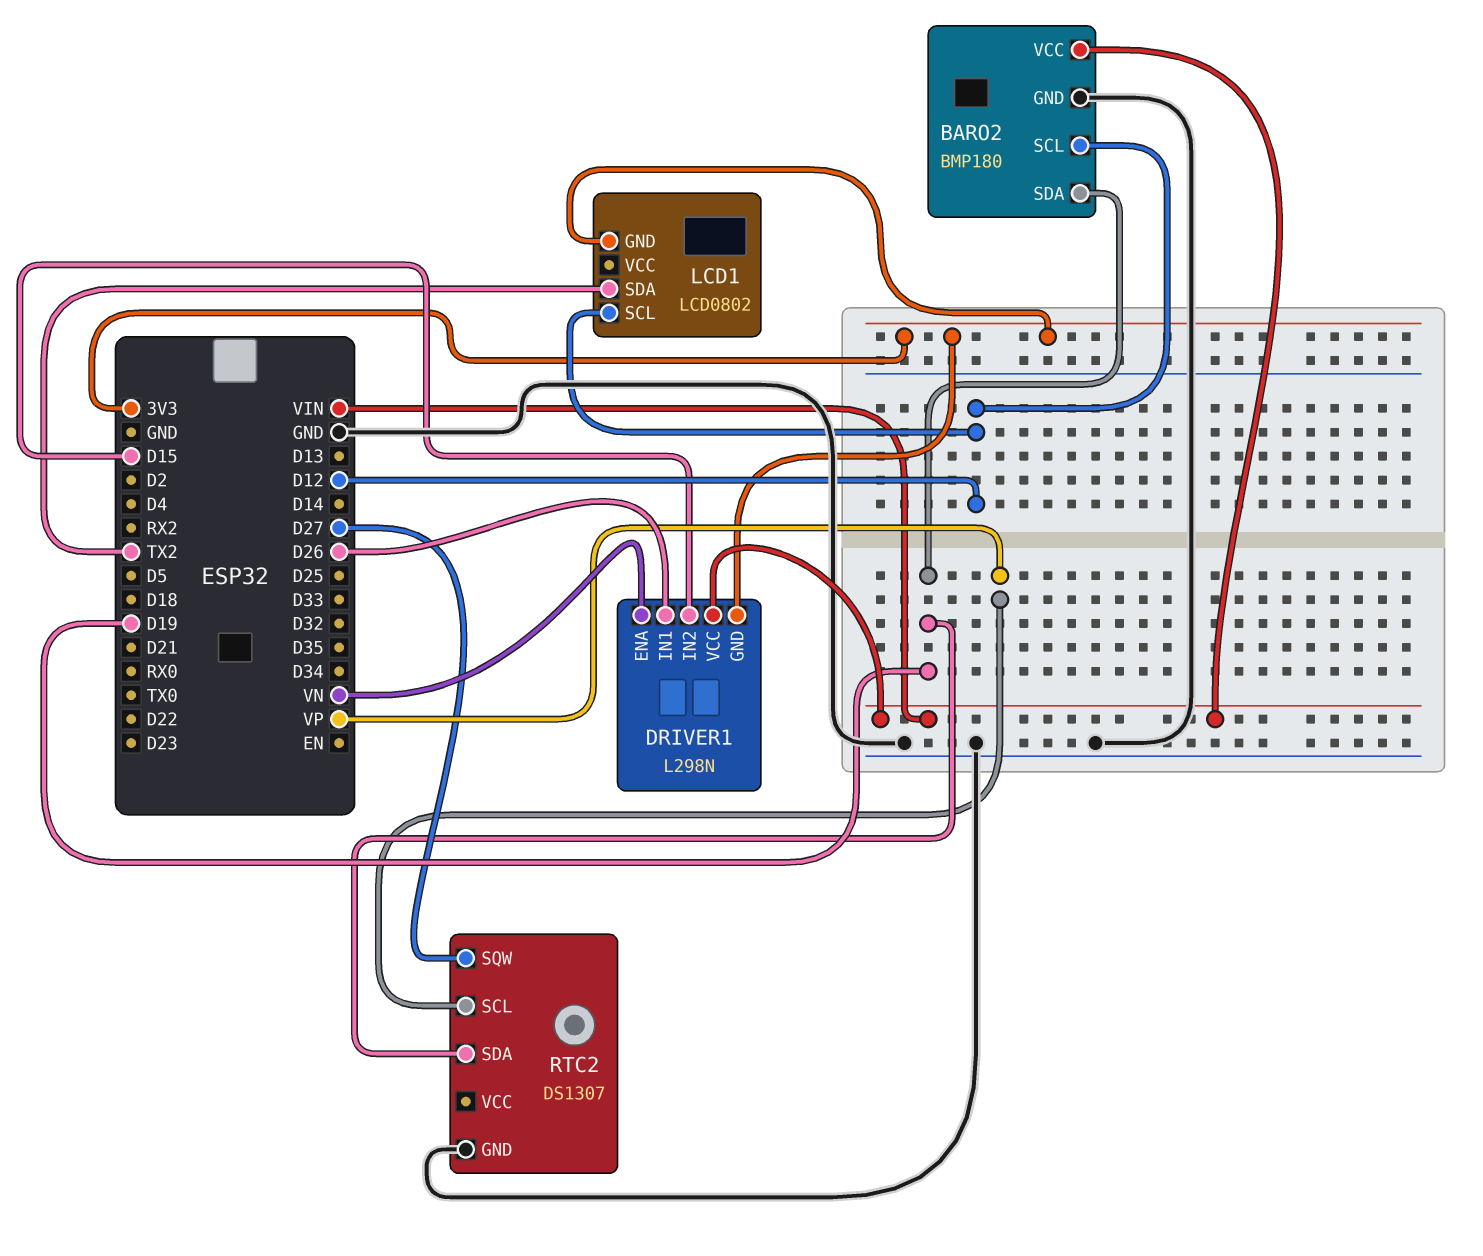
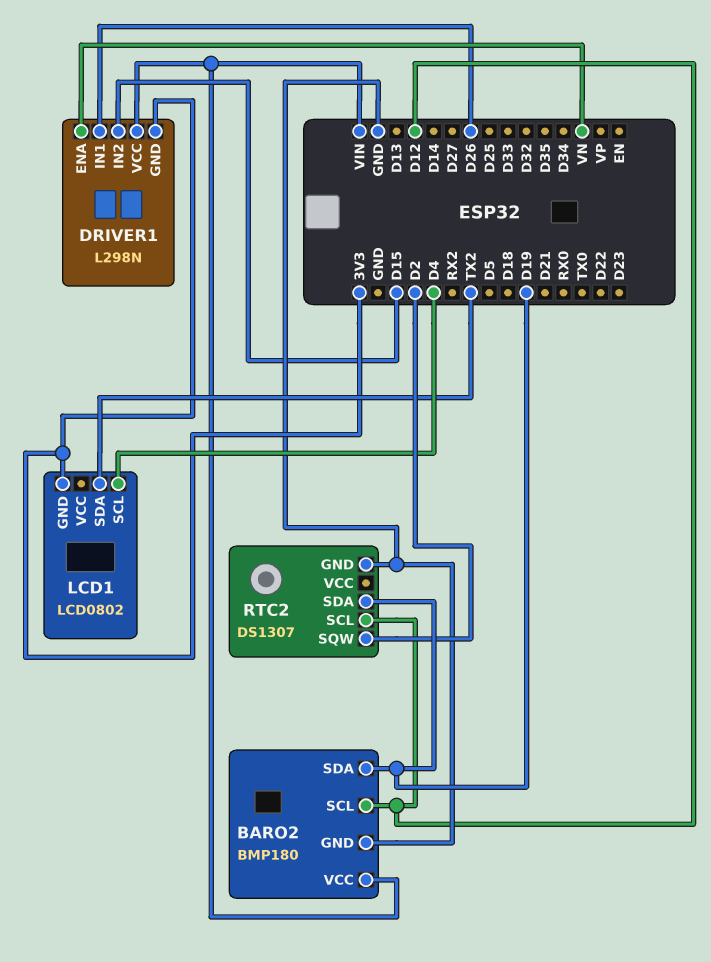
LCD1 pin SCL: D12 -> D4
RTC2 pin SCL: VP -> D12
RTC2 pin SQW: D27 -> D2

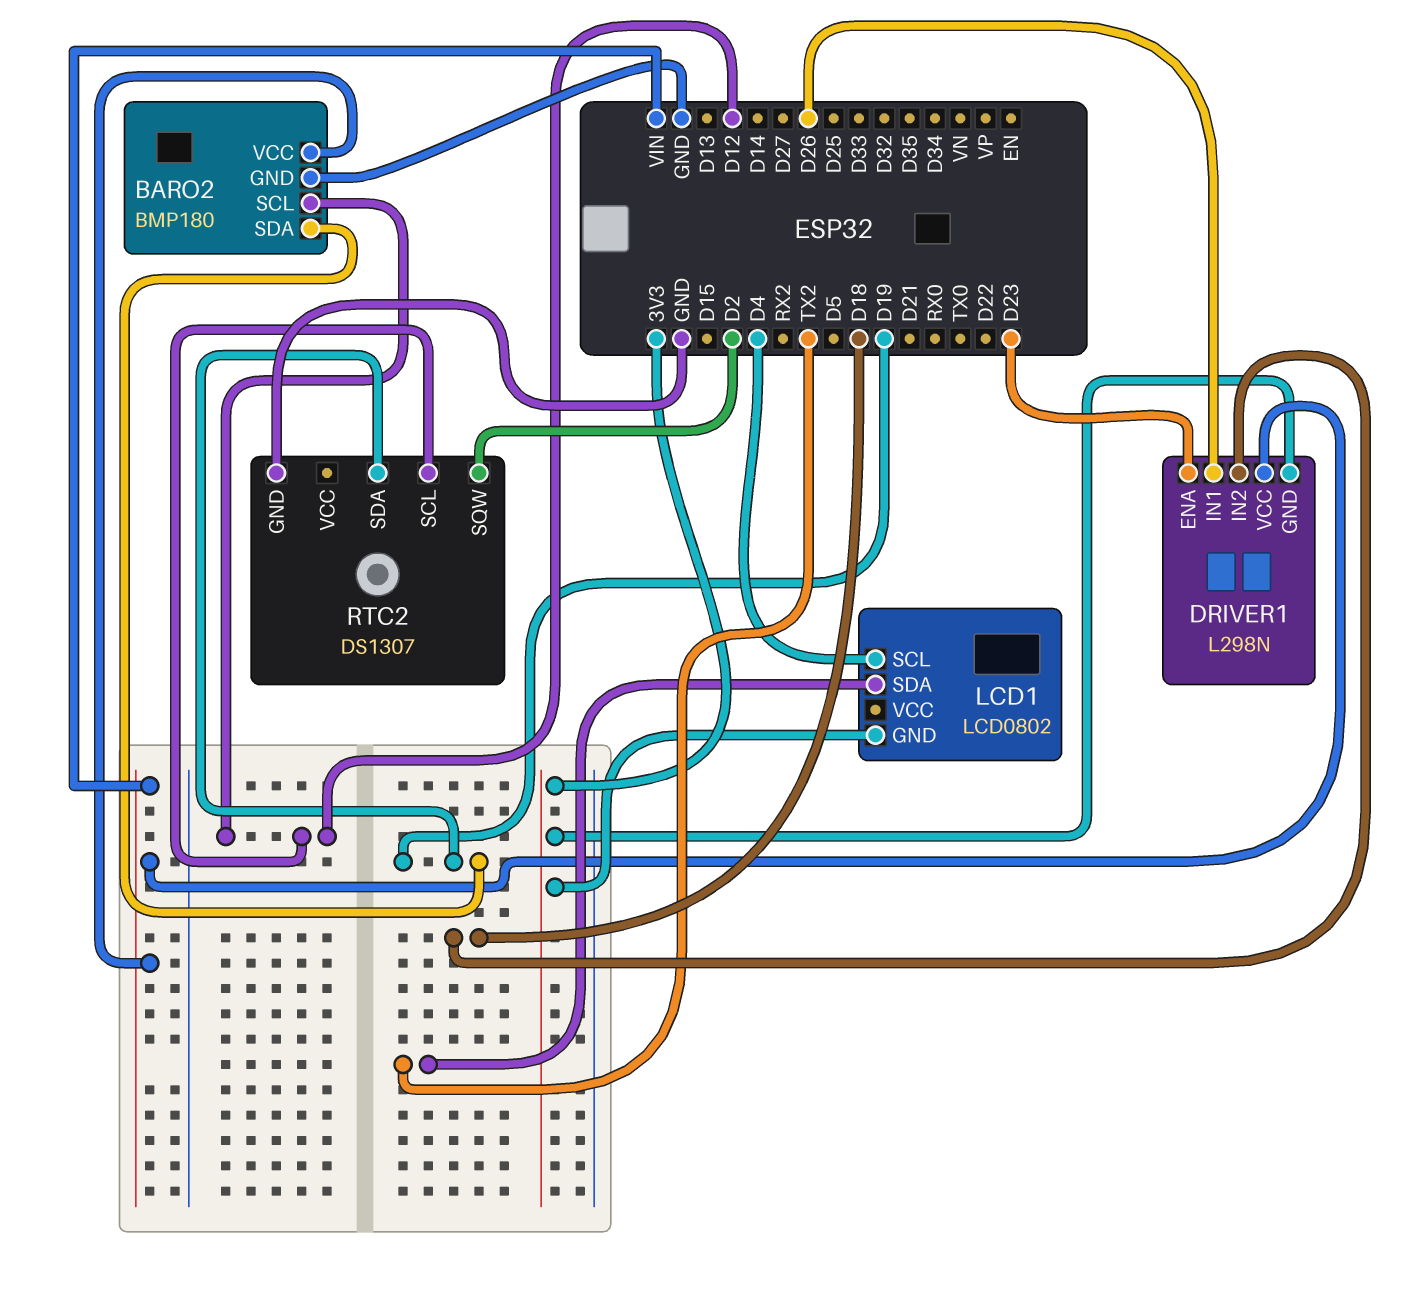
DRIVER1 pin ENA: VN -> D23
DRIVER1 pin IN2: D15 -> D18

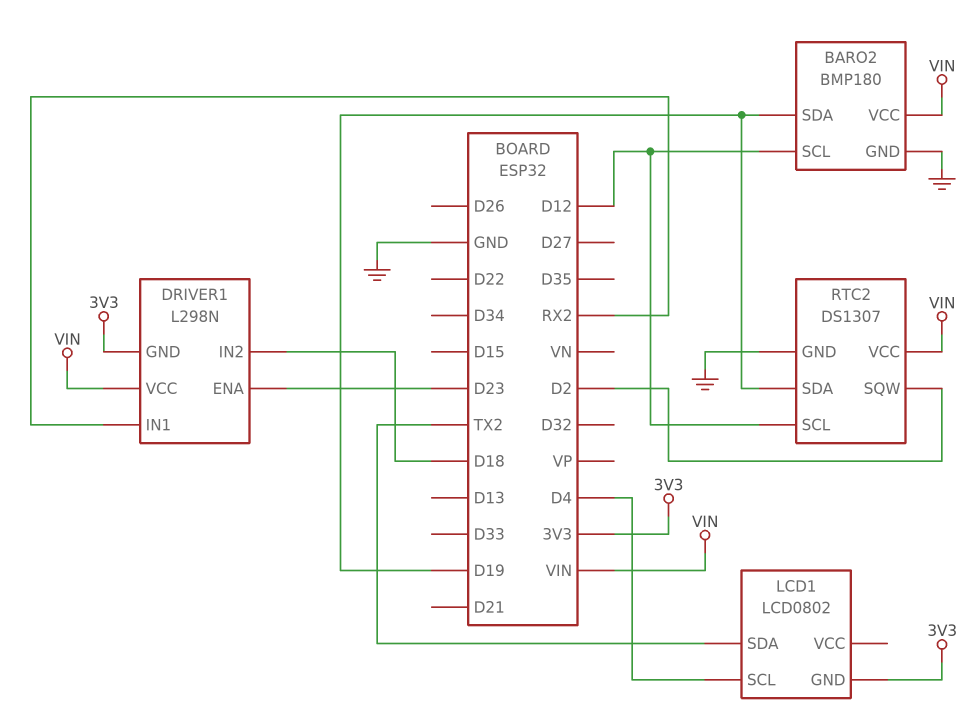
DRIVER1 pin IN1: D26 -> RX2
RTC2 pin VCC: none -> VIN

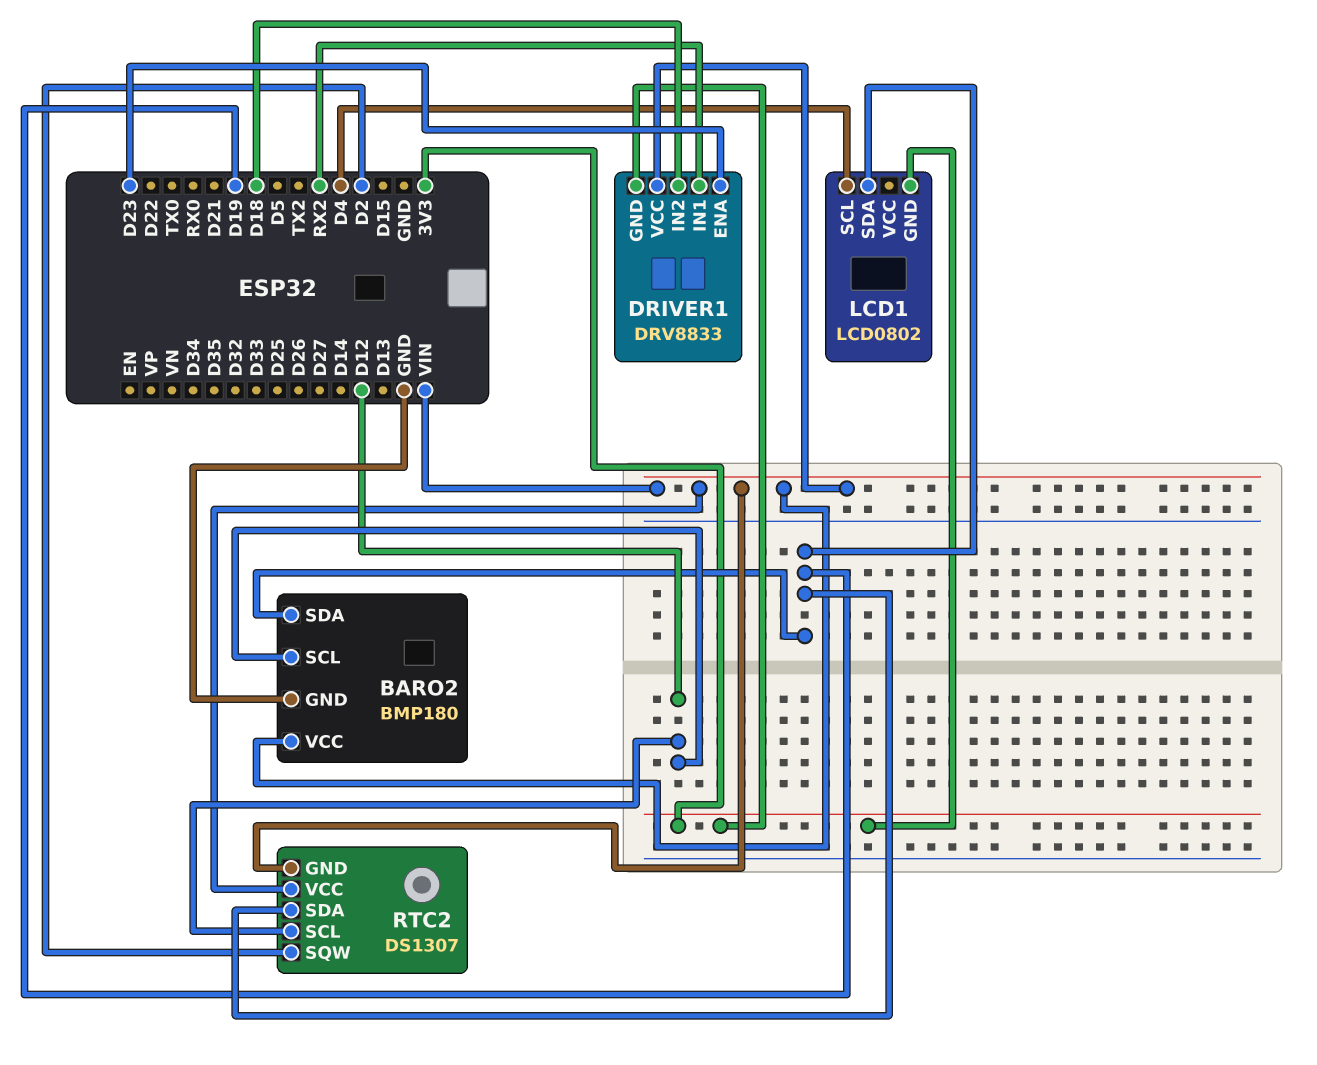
DRIVER1: L298N -> DRV8833
LCD1 pin SDA: TX2 -> D19
RTC2 pin GND: GND -> VIN

